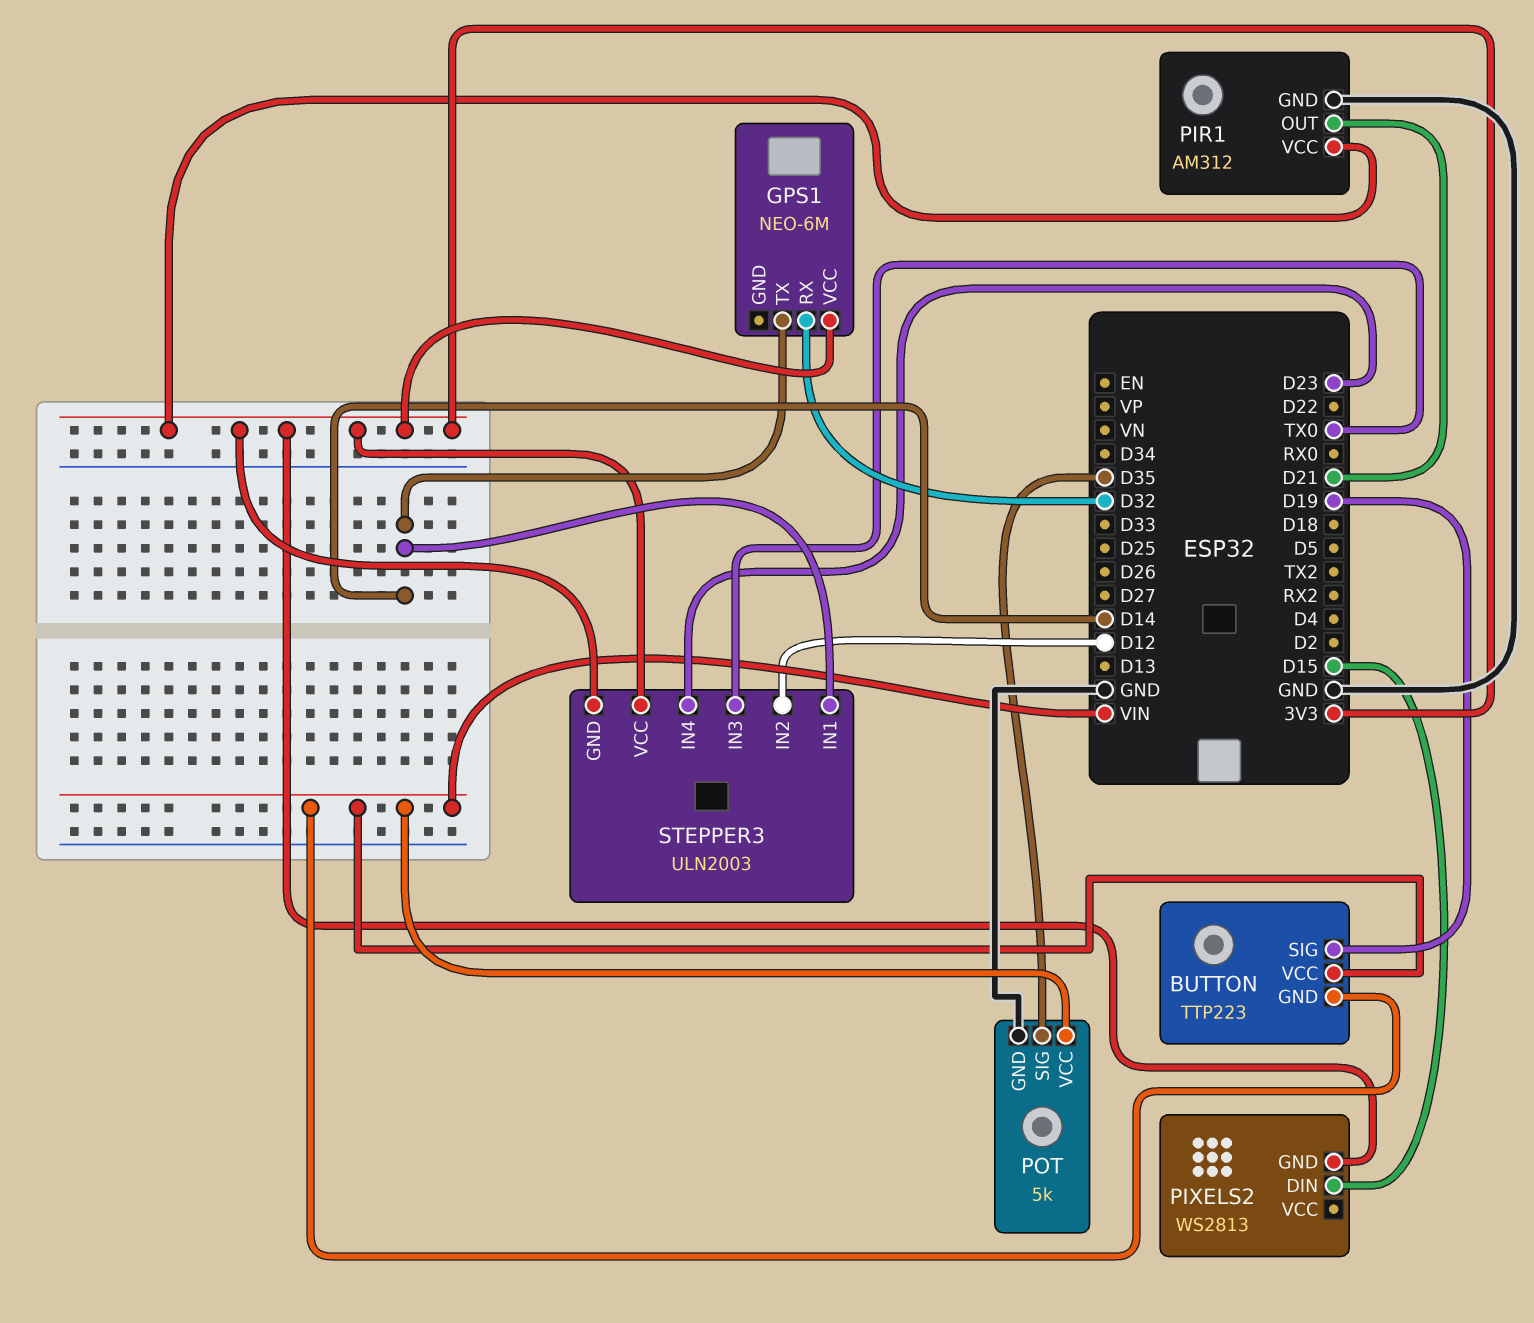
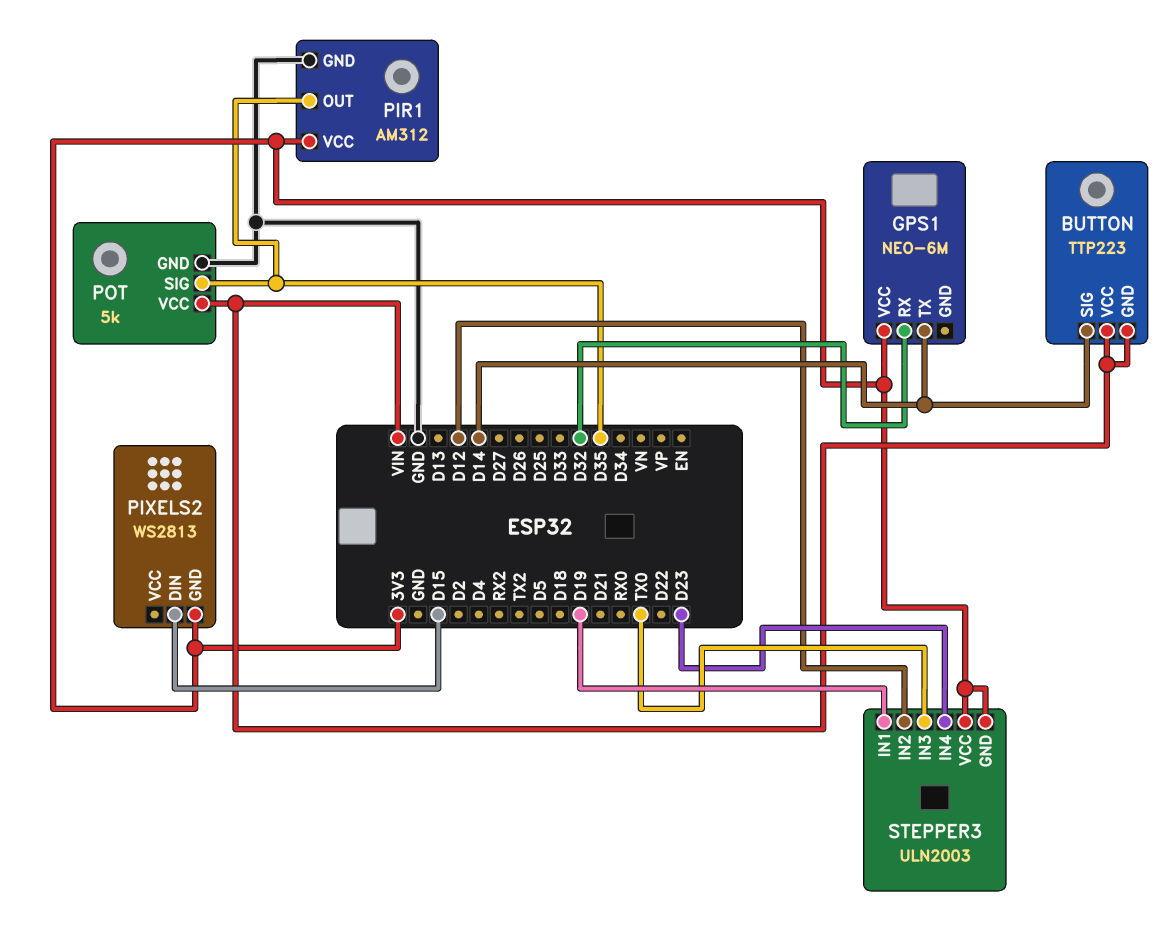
BUTTON pin SIG: D19 -> D14
PIR1 pin OUT: D21 -> D35
STEPPER3 pin IN1: D14 -> D19

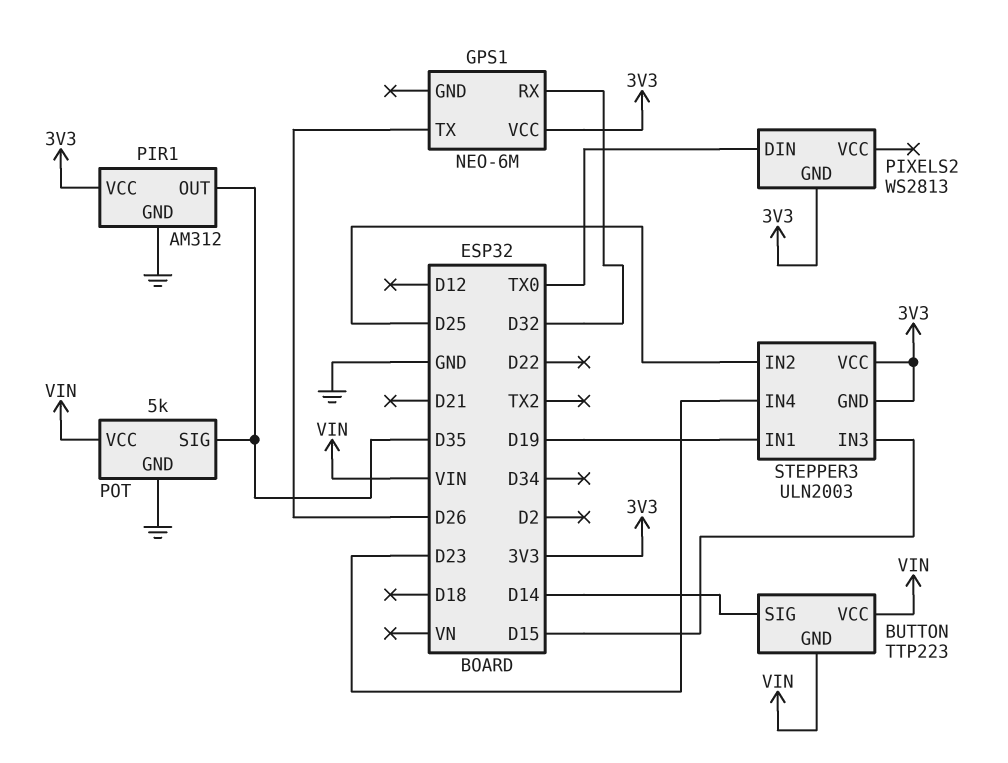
GPS1 pin TX: D14 -> D26
PIXELS2 pin DIN: D15 -> TX0
STEPPER3 pin IN2: D12 -> D25
STEPPER3 pin IN3: TX0 -> D15

